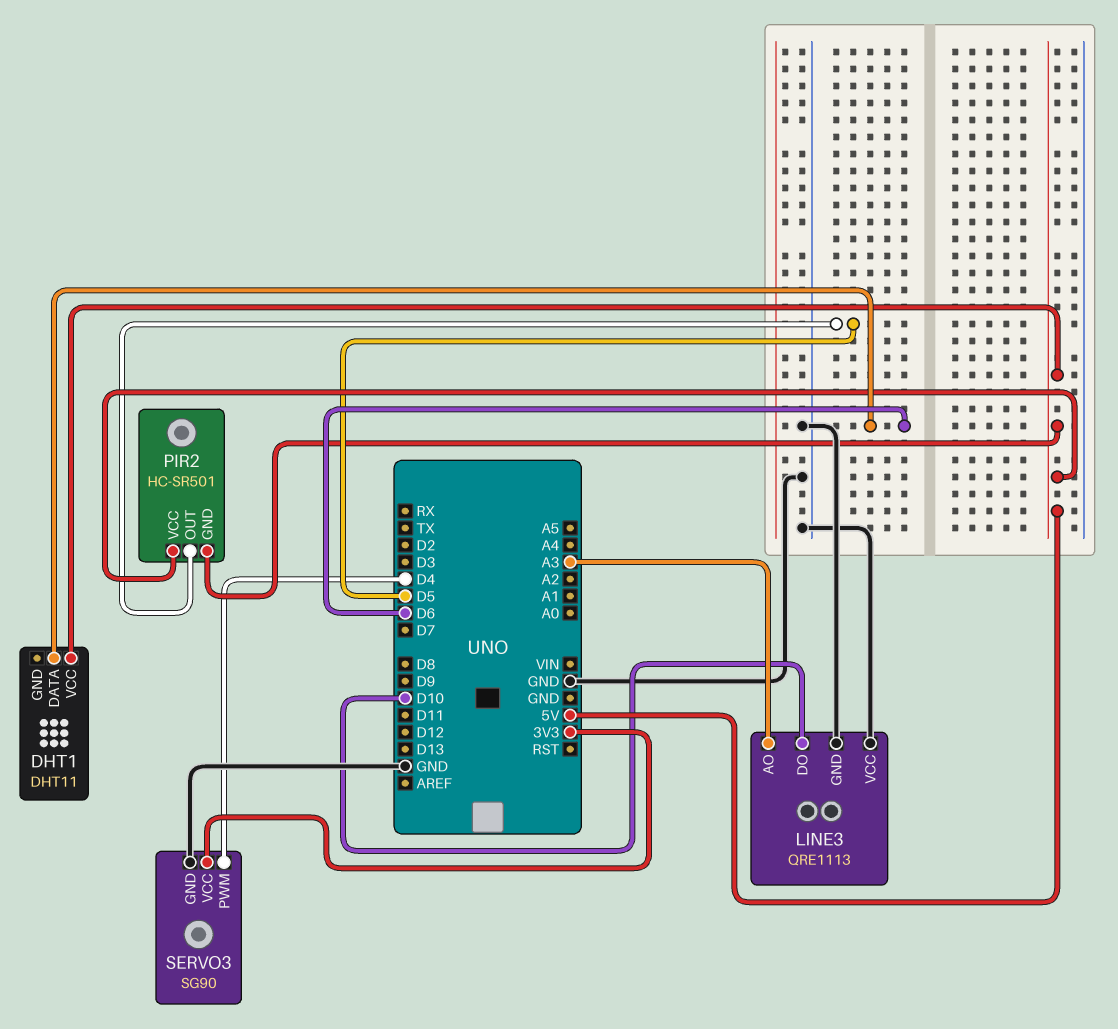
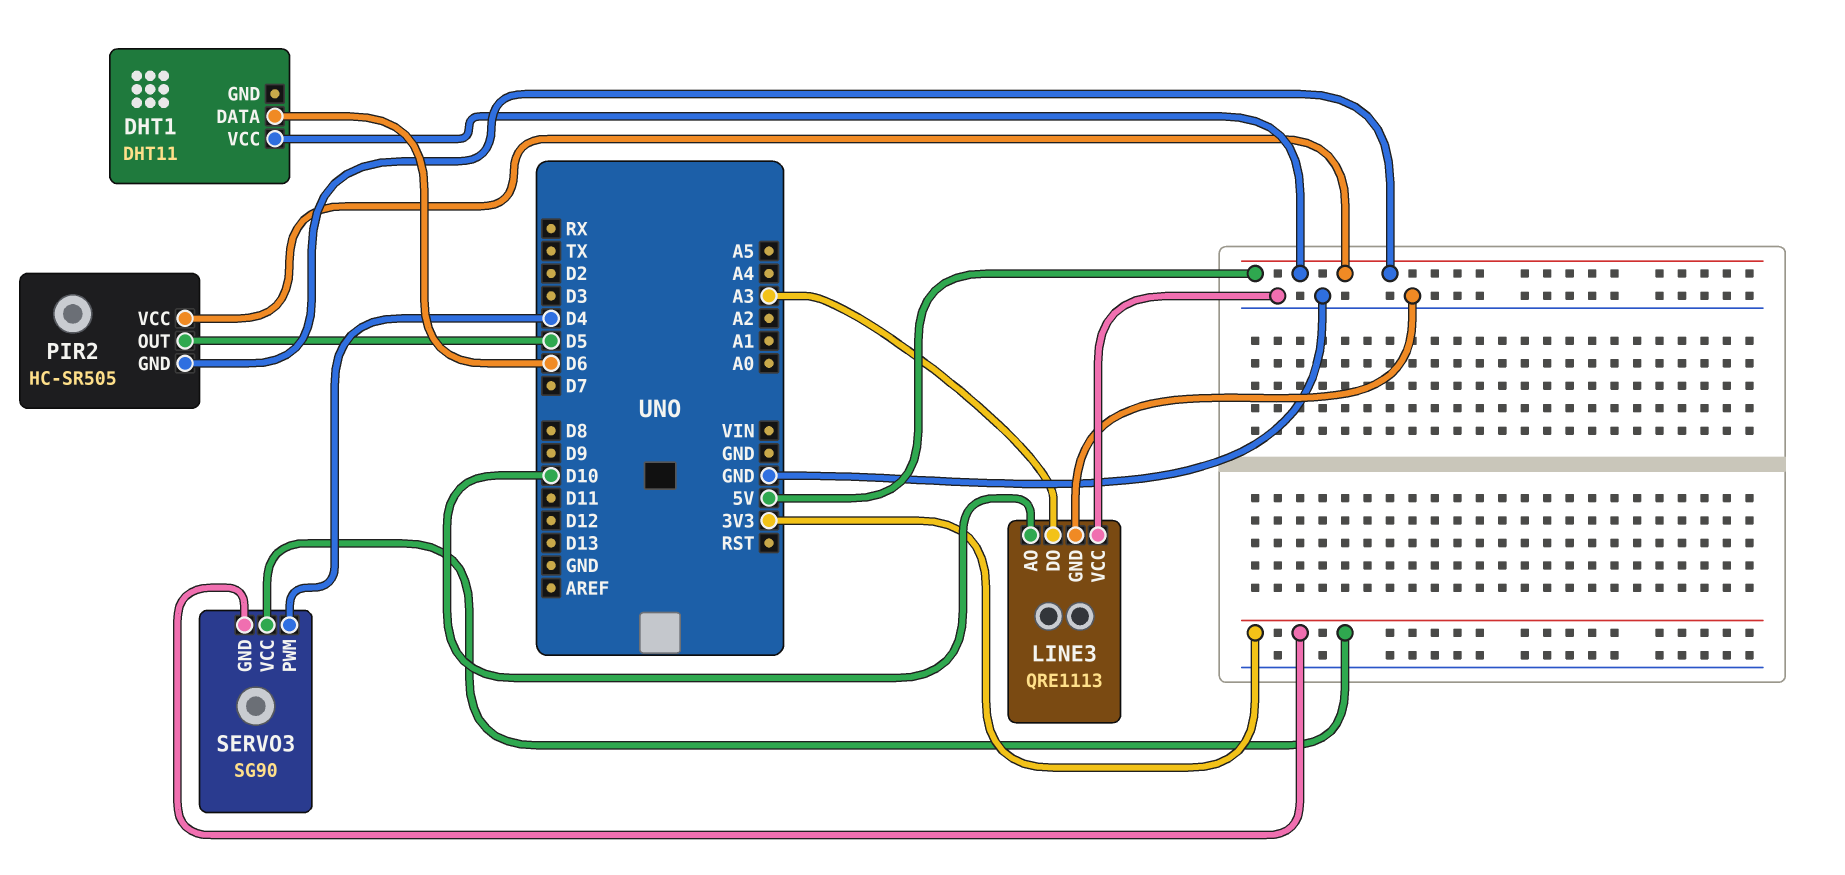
LINE3 pin AO: A3 -> D10
LINE3 pin DO: D10 -> A3
PIR2: HC-SR501 -> HC-SR505
SERVO3 pin GND: GND -> 3V3

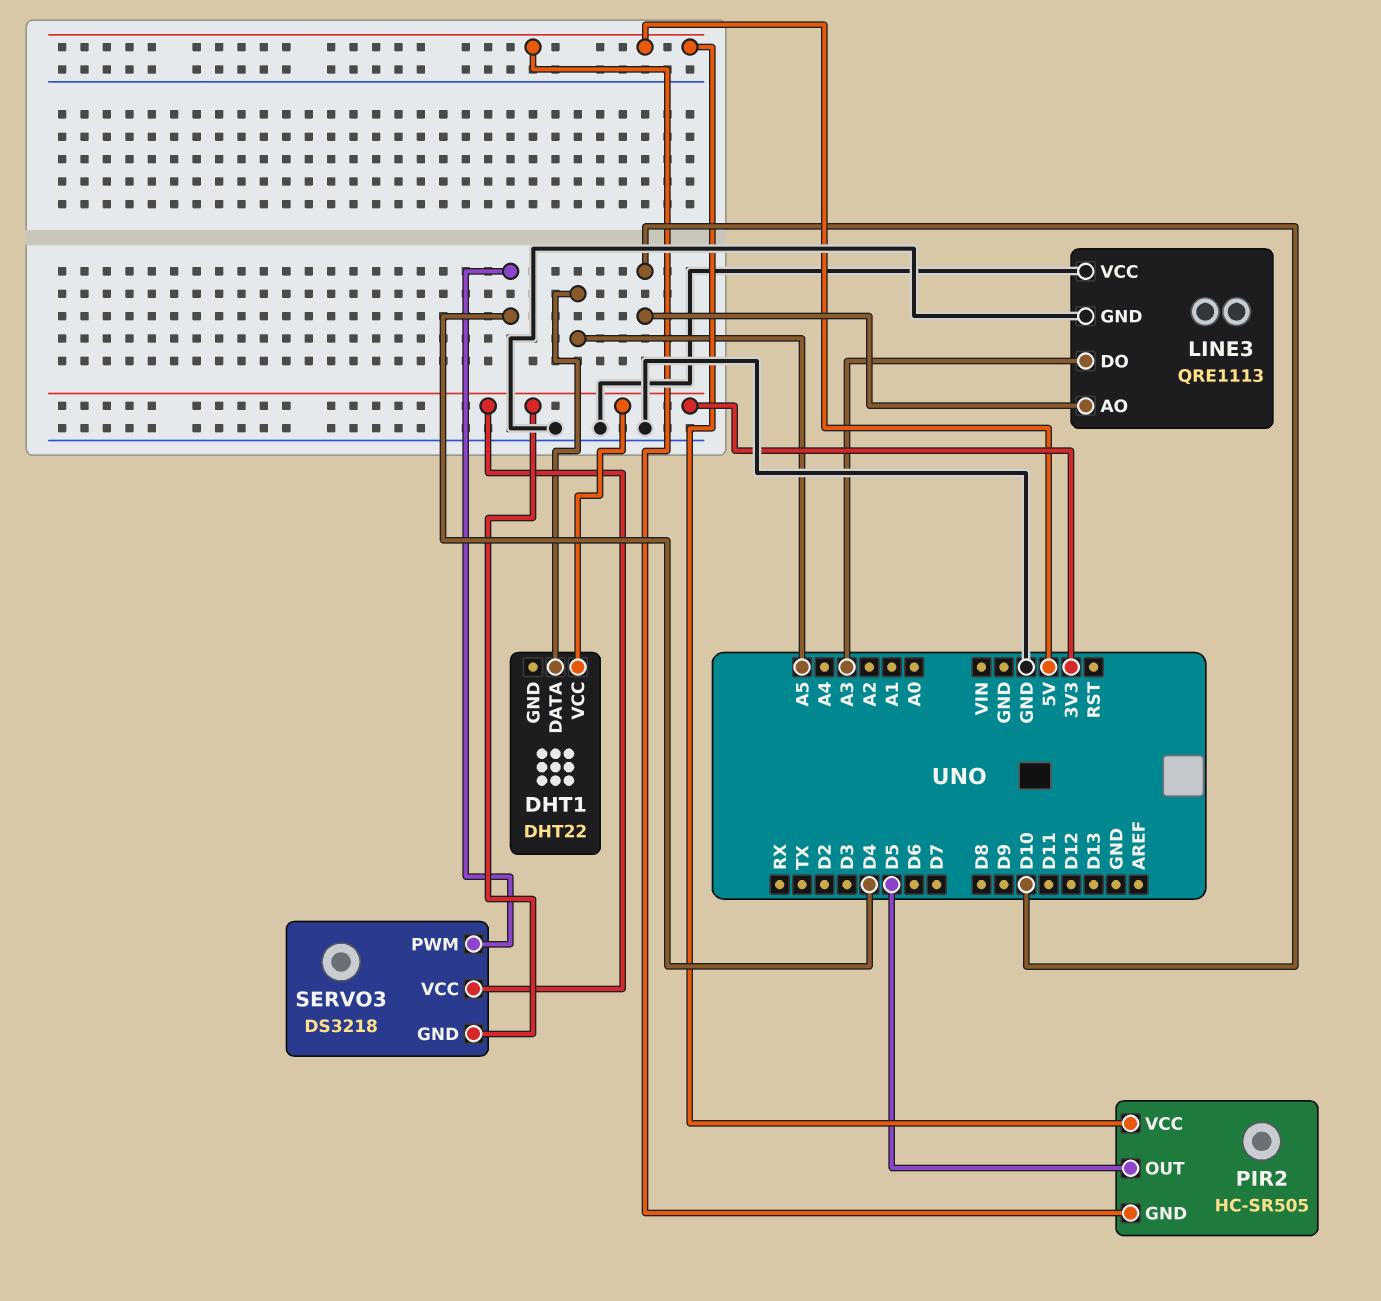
DHT1: DHT11 -> DHT22
DHT1 pin DATA: D6 -> A5
DHT1 pin VCC: 5V -> 3V3
SERVO3: SG90 -> DS3218

